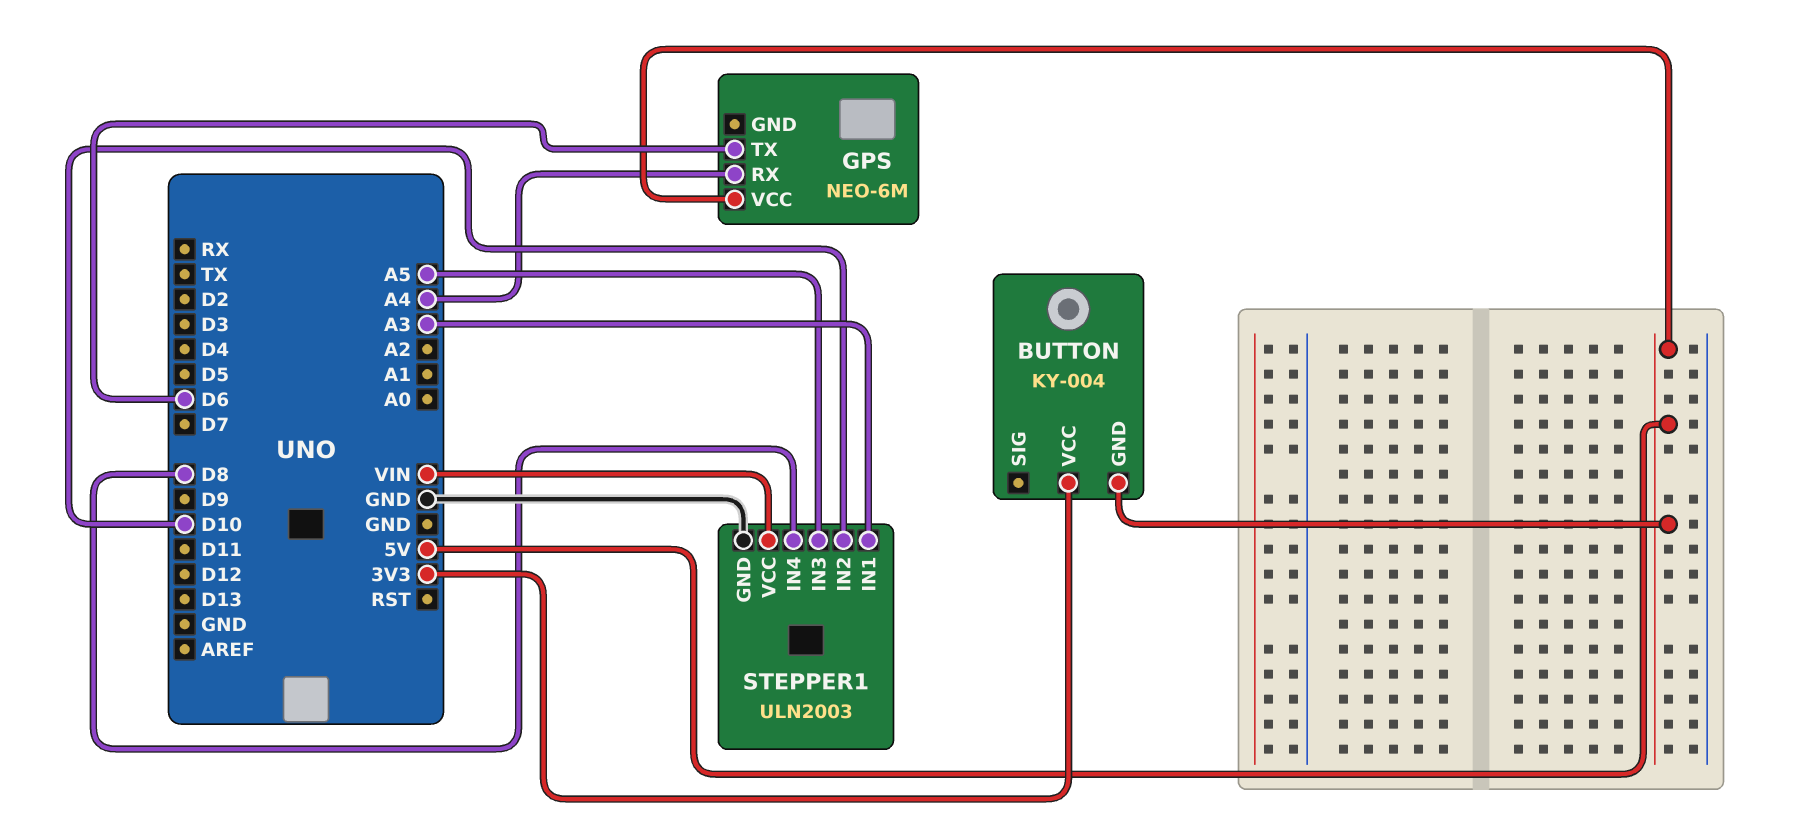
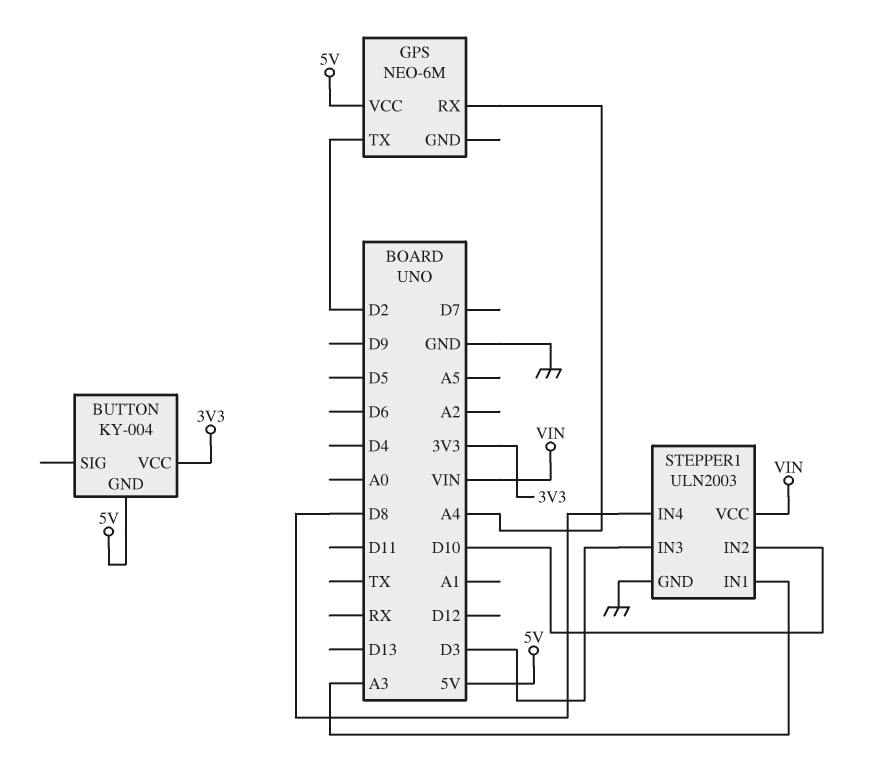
GPS pin TX: D6 -> D2
STEPPER1 pin IN3: A5 -> D3

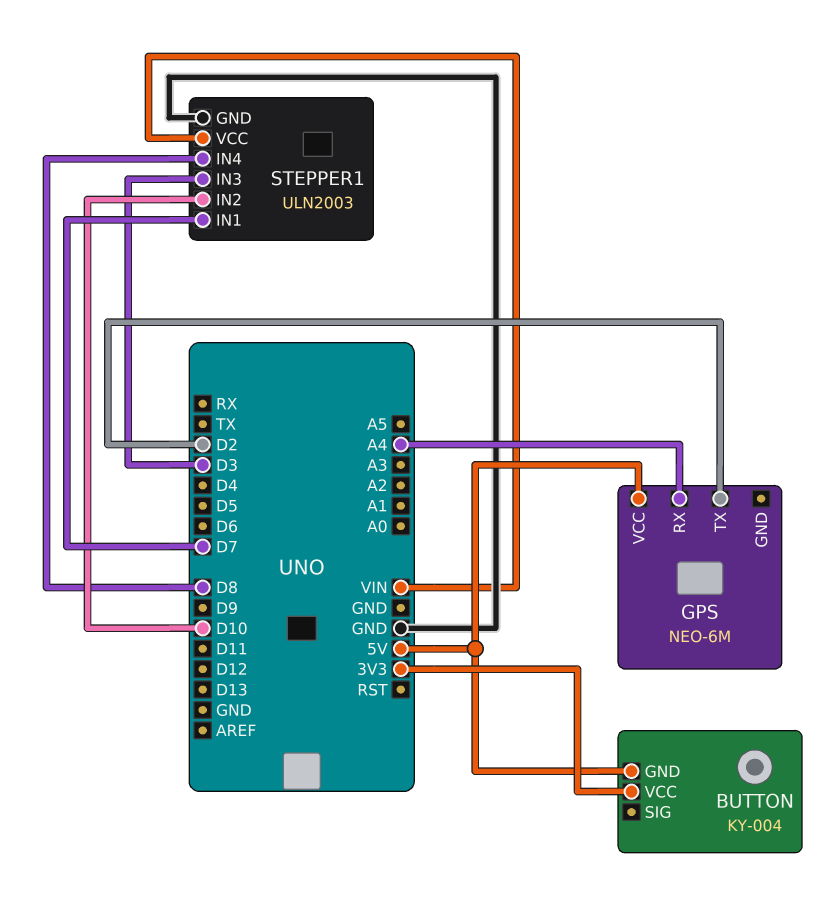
STEPPER1 pin IN1: A3 -> D7

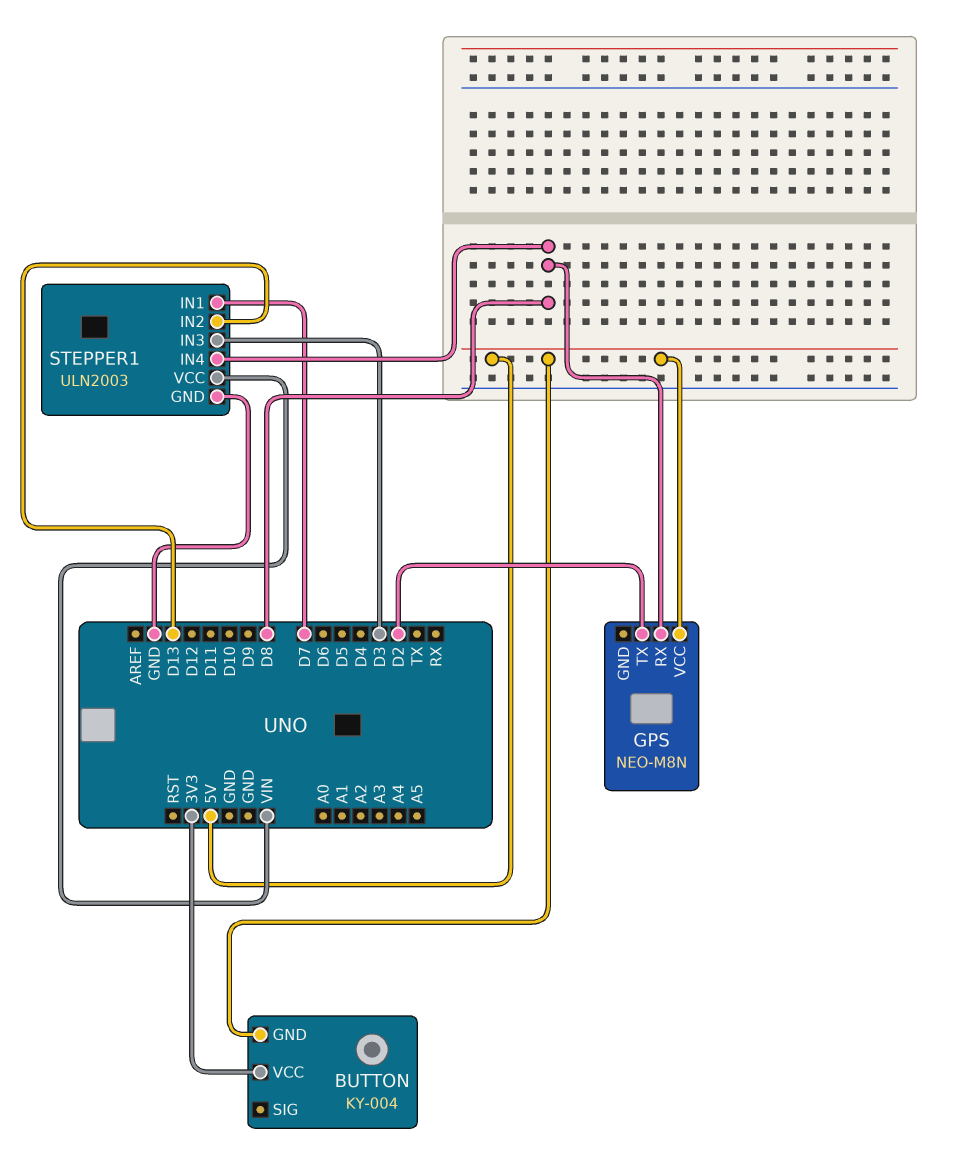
GPS: NEO-6M -> NEO-M8N
GPS pin RX: A4 -> D8
STEPPER1 pin IN2: D10 -> D13

